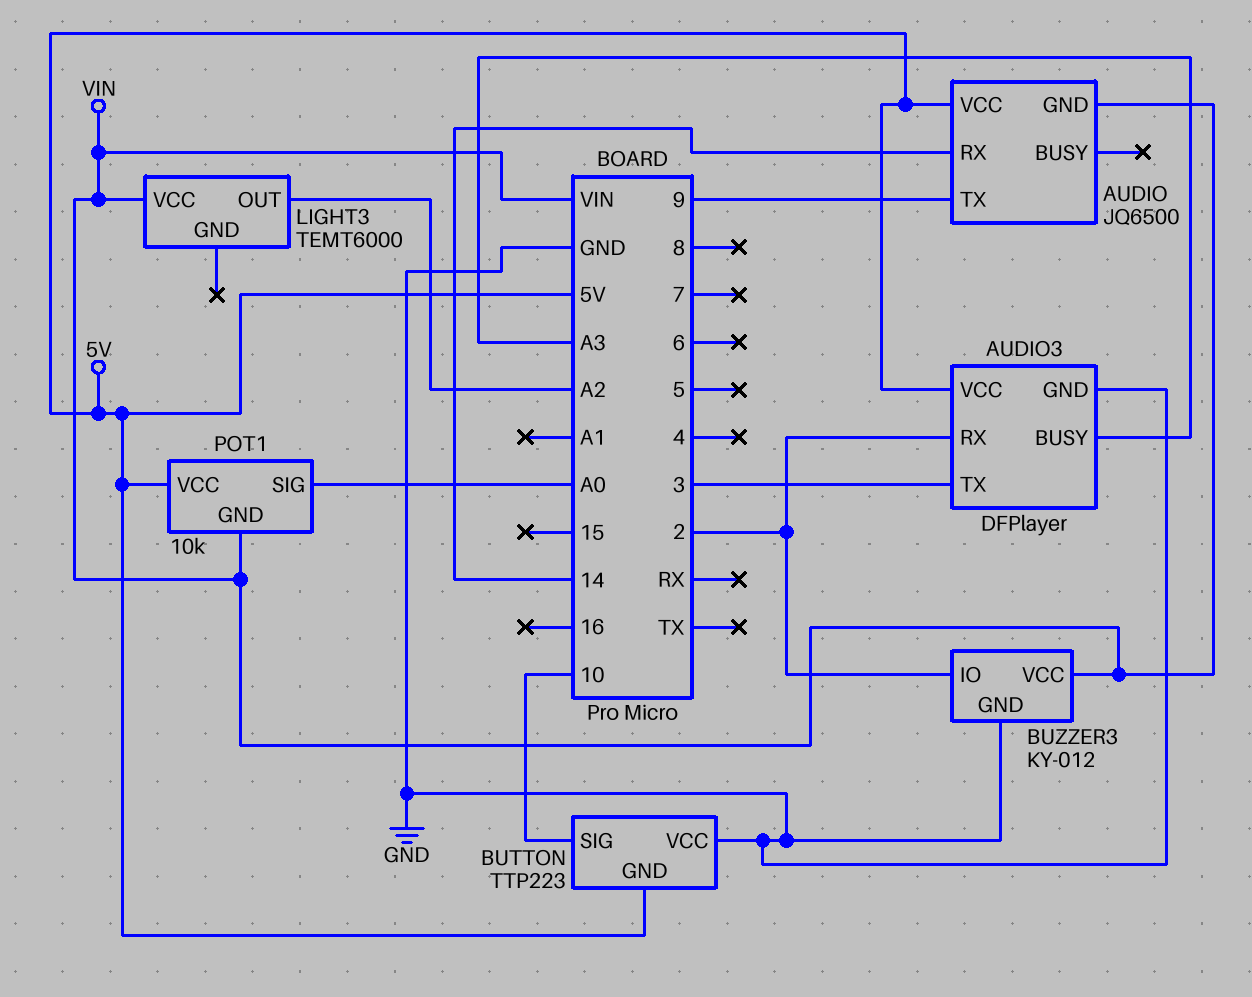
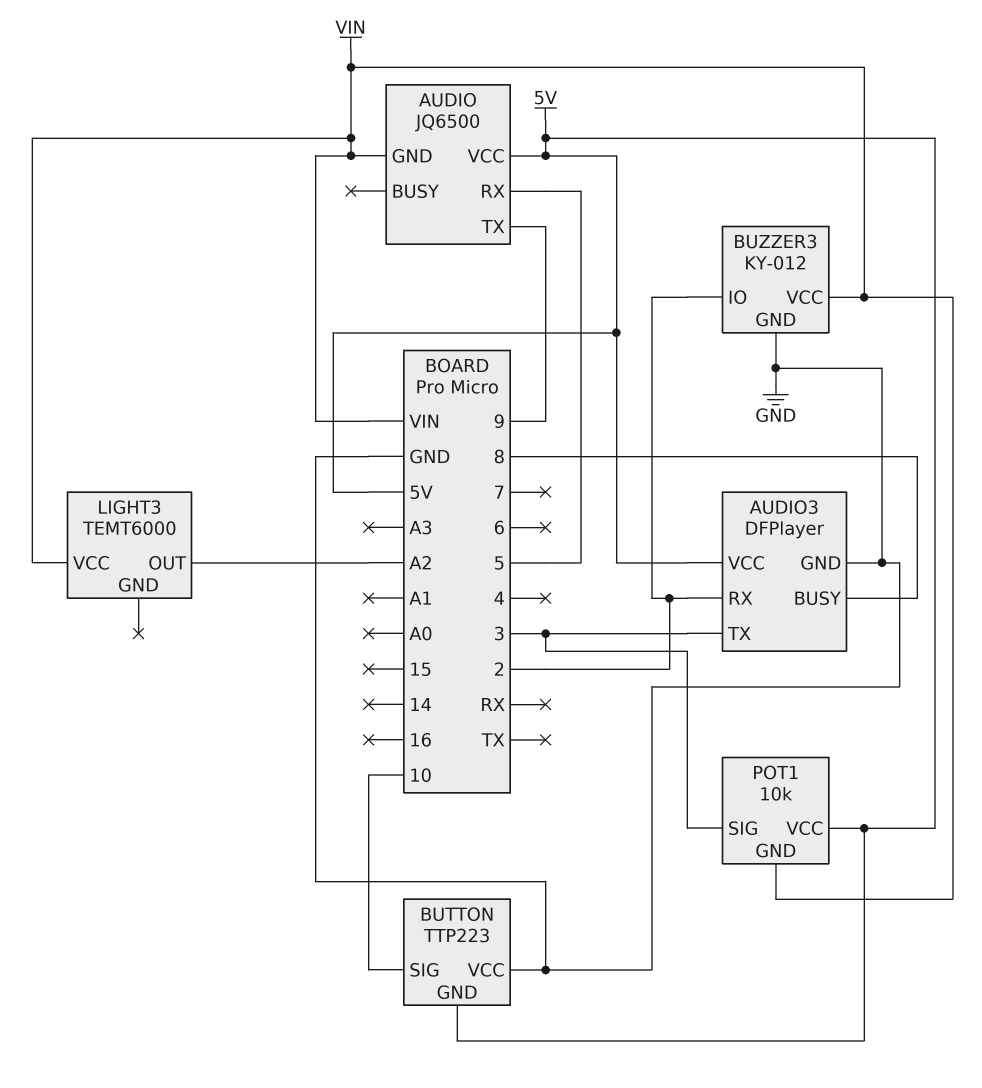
AUDIO pin RX: 14 -> 5
AUDIO3 pin BUSY: A3 -> 8
POT1 pin SIG: A0 -> 3

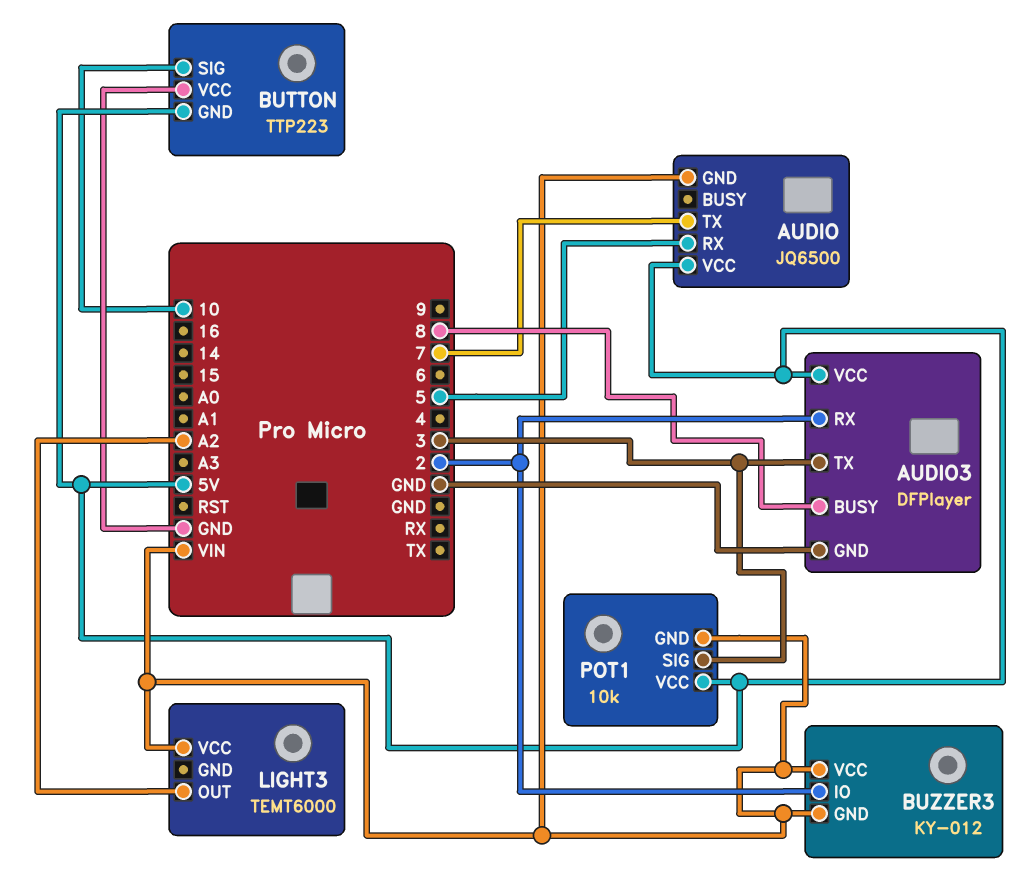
AUDIO pin TX: 9 -> 7
BUZZER3 pin GND: GND -> VIN

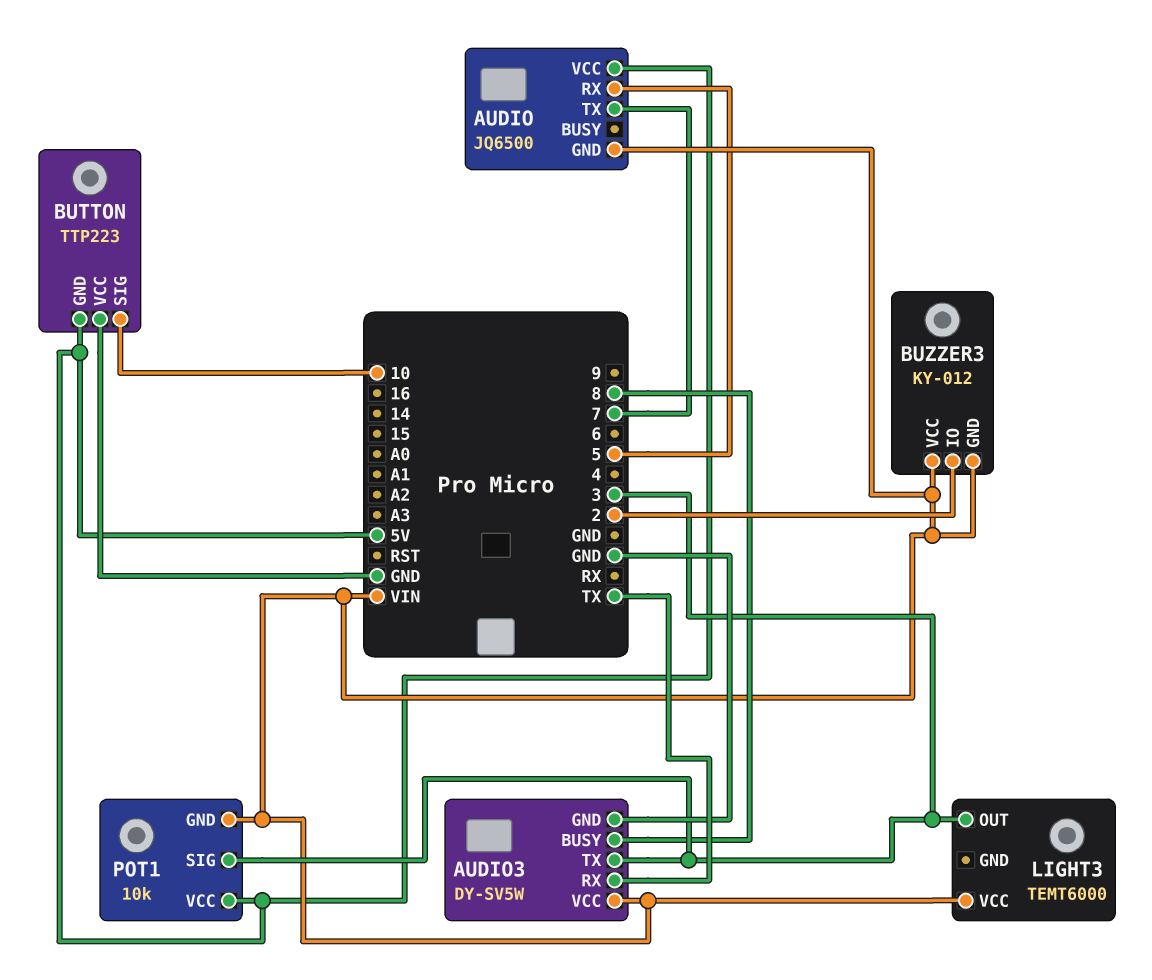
AUDIO3: DFPlayer -> DY-SV5W
AUDIO3 pin RX: 2 -> TX
AUDIO3 pin VCC: 5V -> VIN
LIGHT3 pin OUT: A2 -> 3

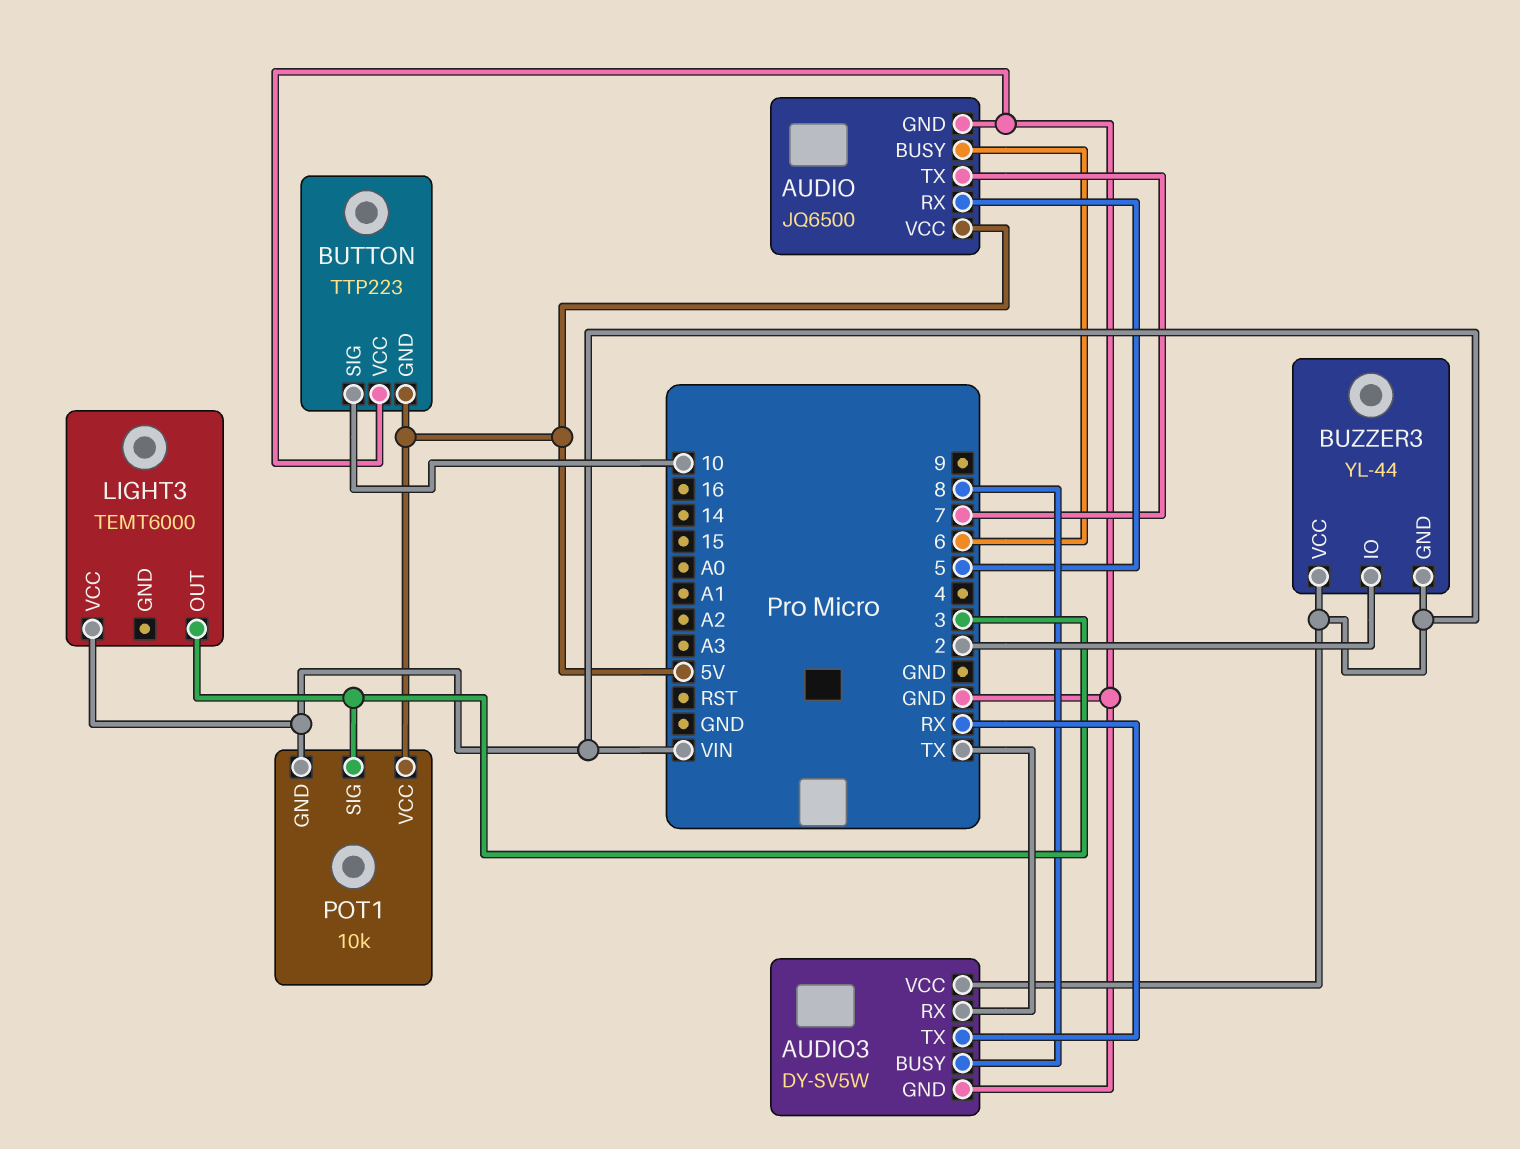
AUDIO pin BUSY: none -> 6
AUDIO pin GND: VIN -> GND
AUDIO3 pin TX: 3 -> RX
BUZZER3: KY-012 -> YL-44

